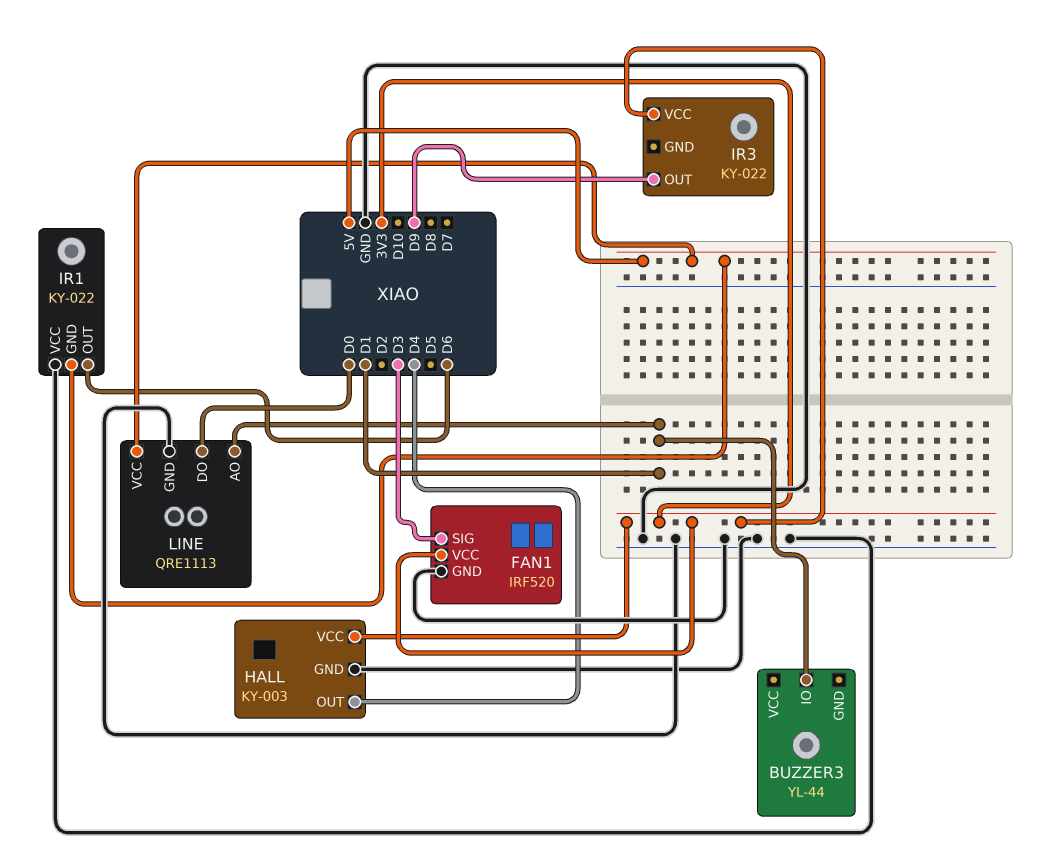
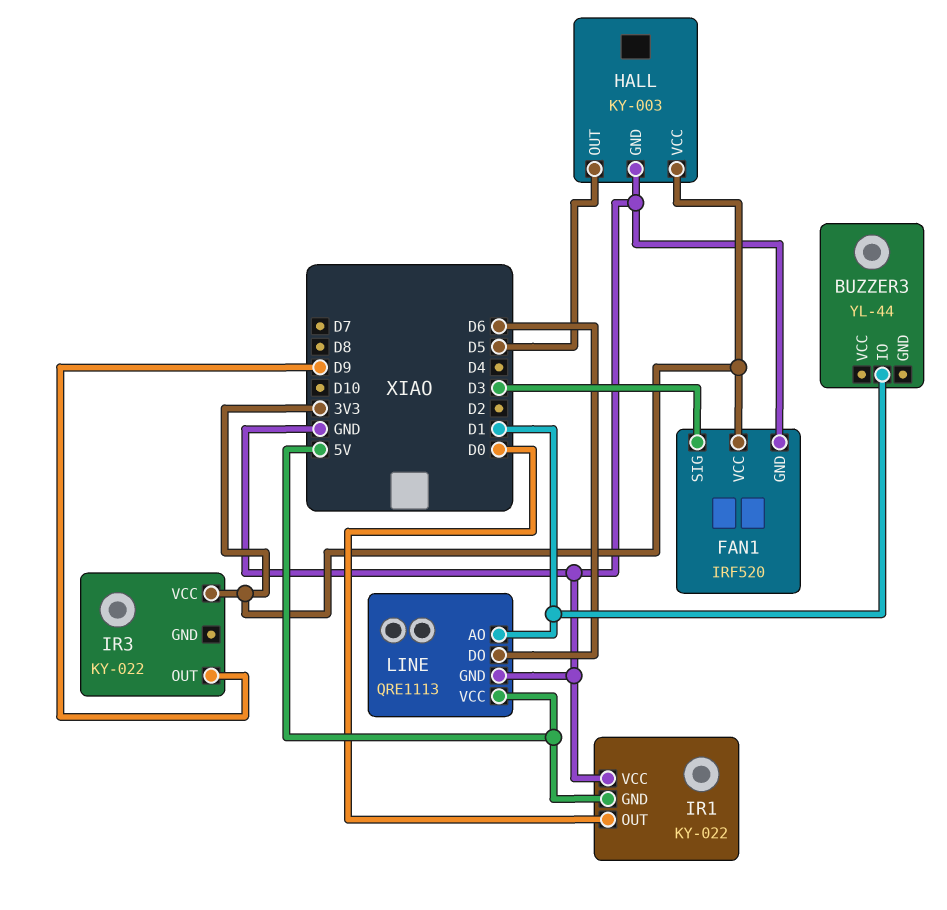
HALL pin OUT: D4 -> D5
IR1 pin OUT: D6 -> D0
LINE pin DO: D0 -> D6

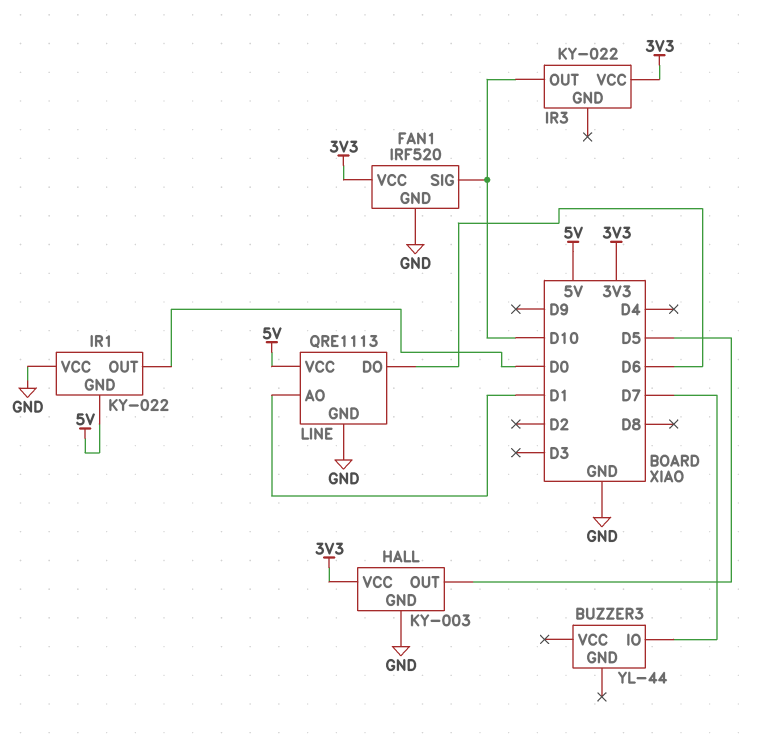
BUZZER3 pin IO: D1 -> D7
FAN1 pin SIG: D3 -> D10
IR3 pin OUT: D9 -> D10

